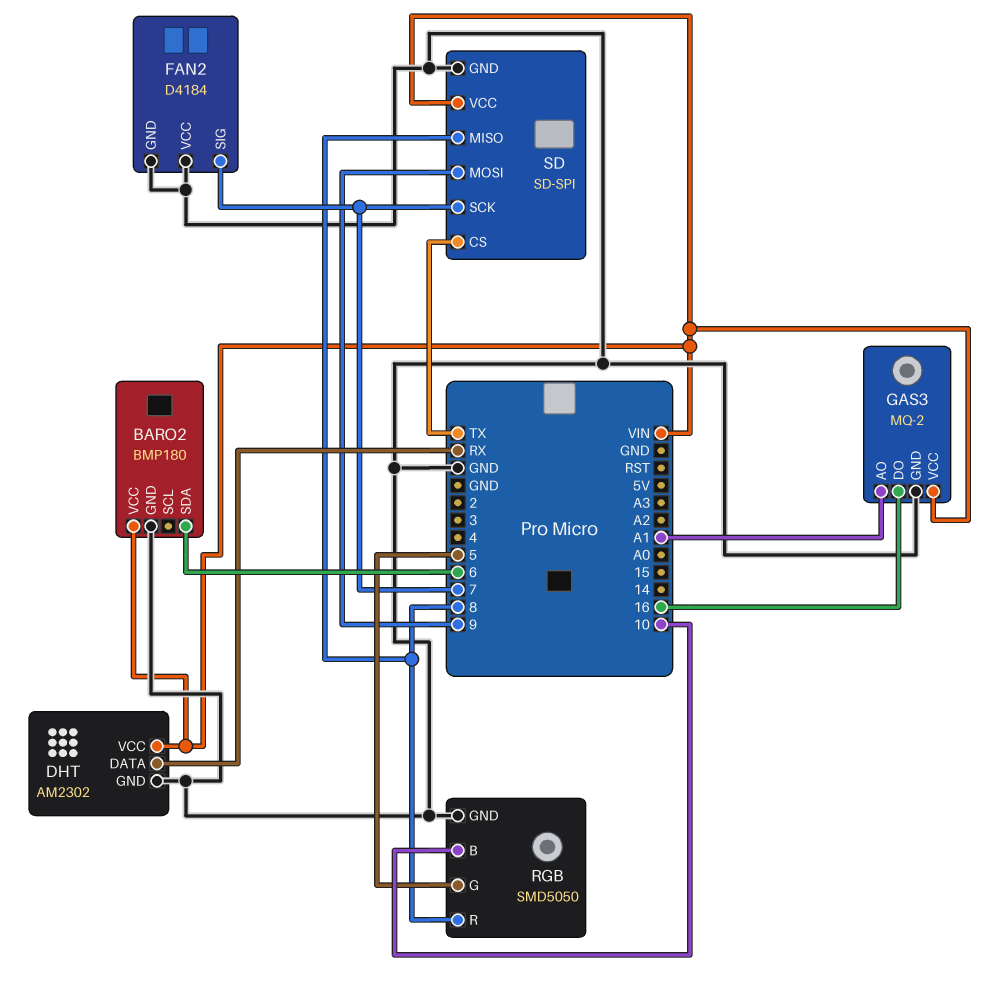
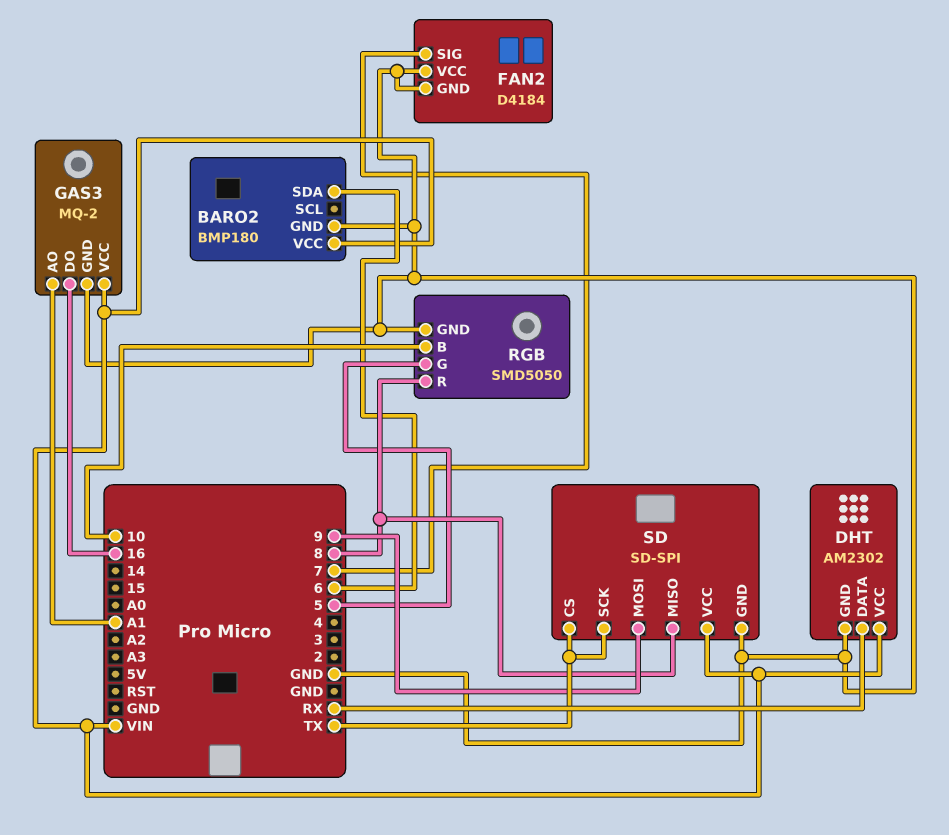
SD pin SCK: 7 -> TX

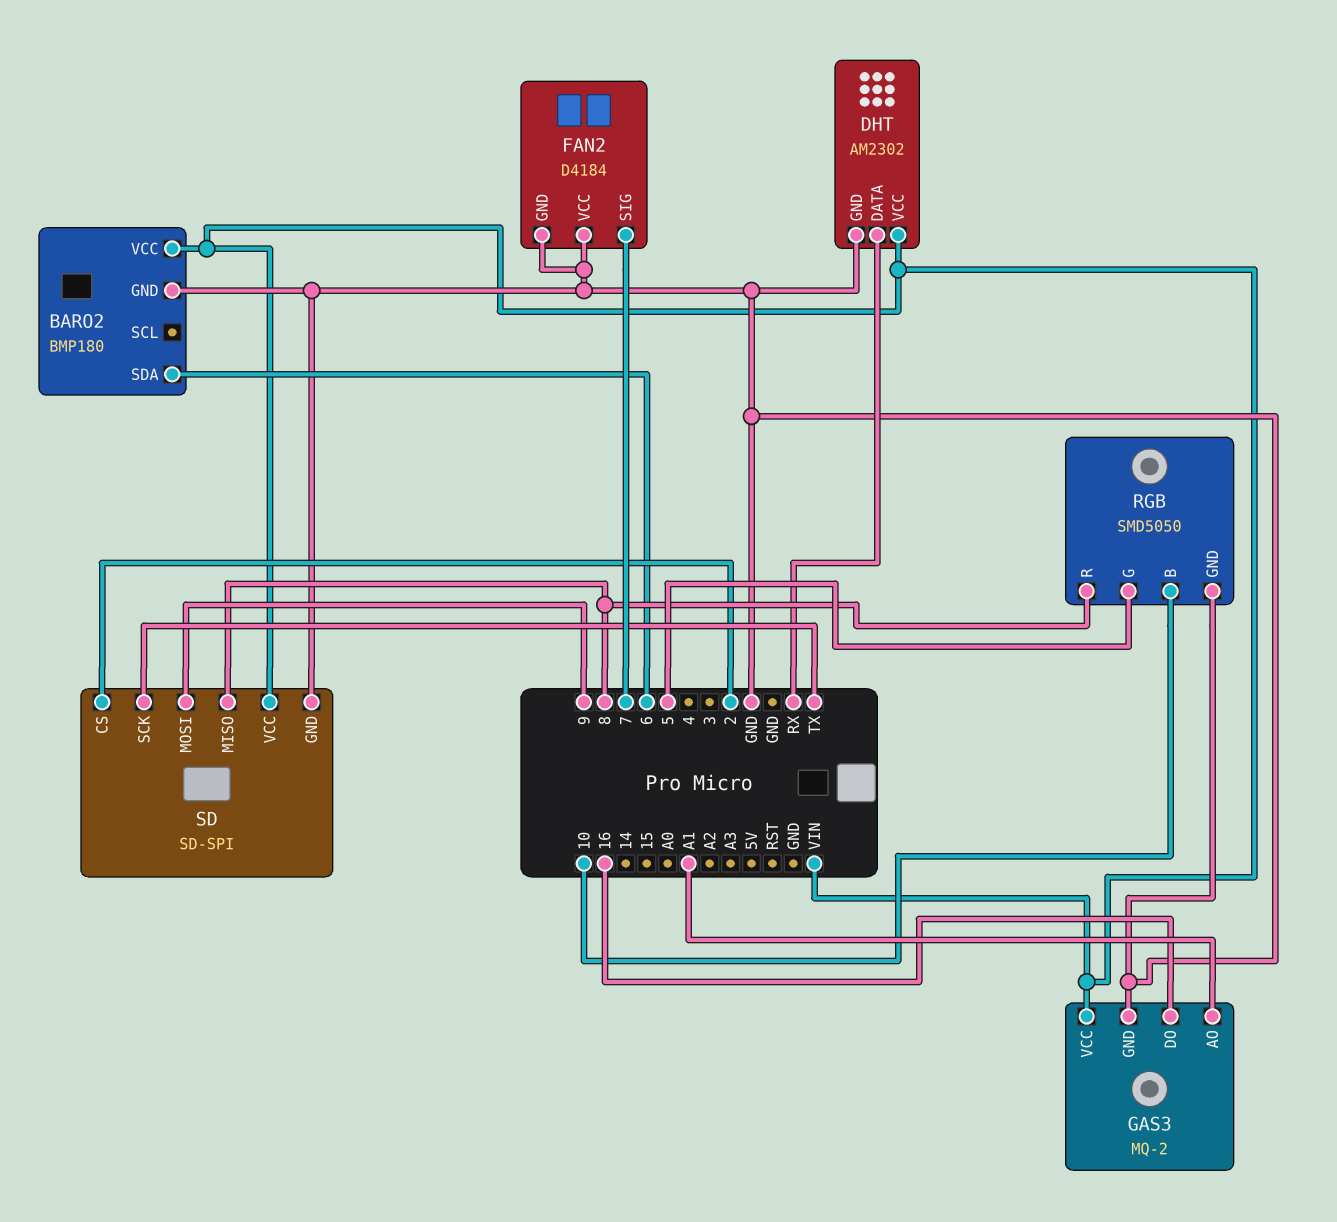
SD pin CS: TX -> 2

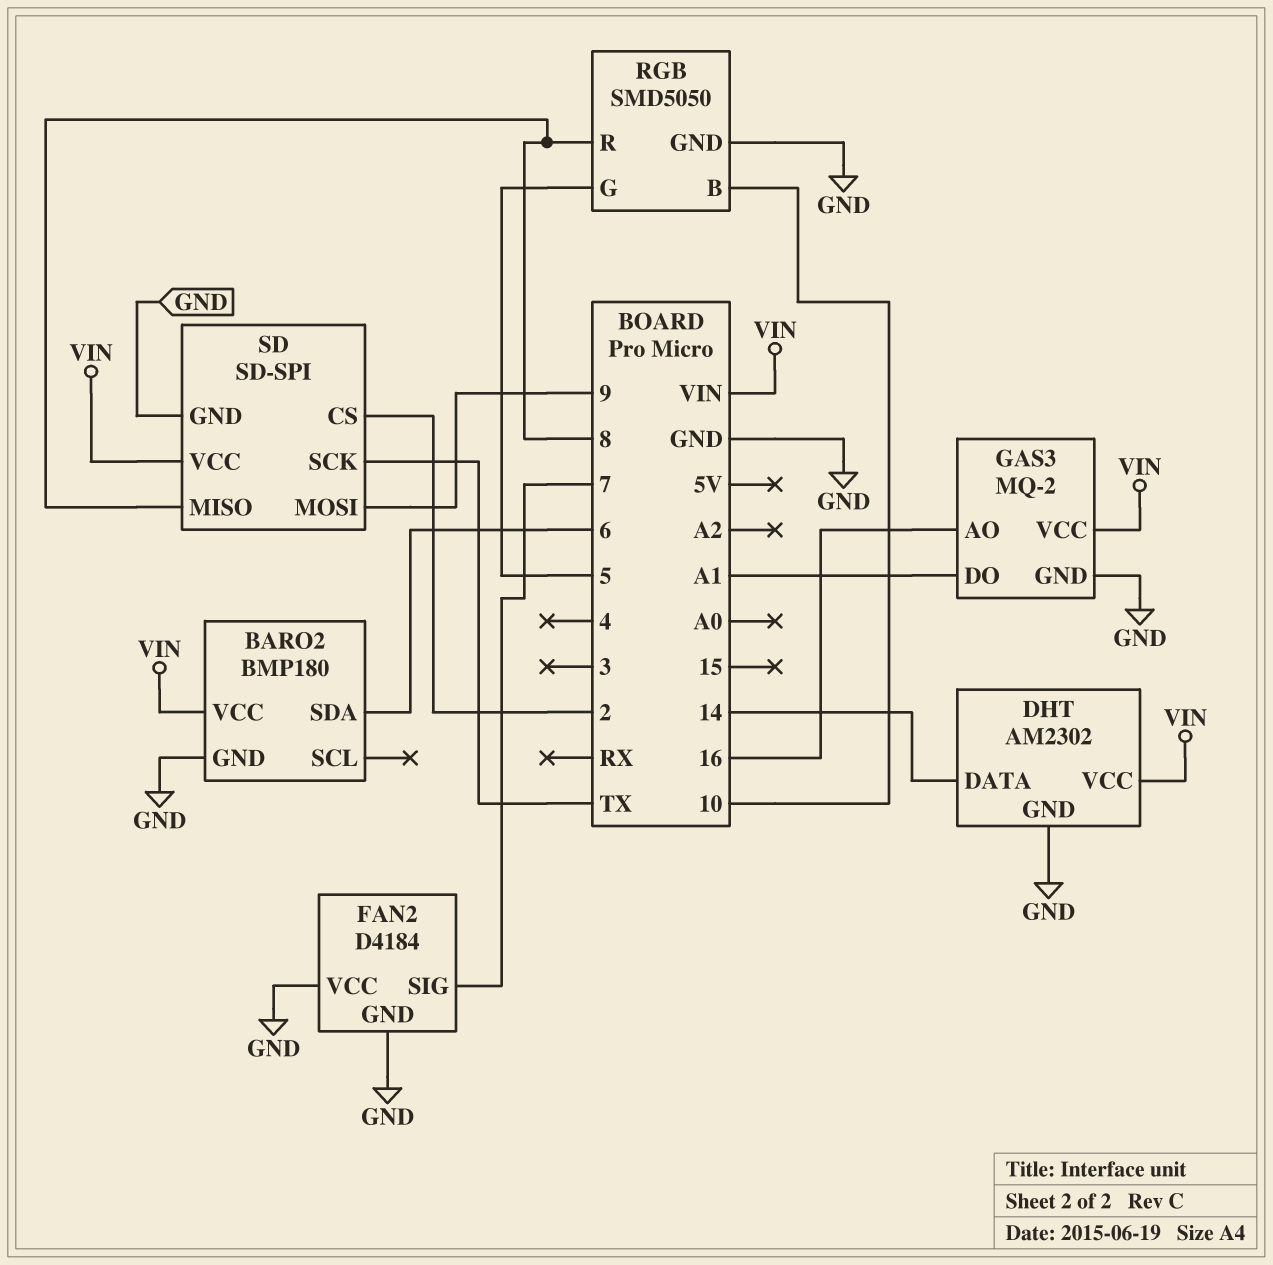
DHT pin DATA: RX -> 14
GAS3 pin AO: A1 -> 16
GAS3 pin DO: 16 -> A1

